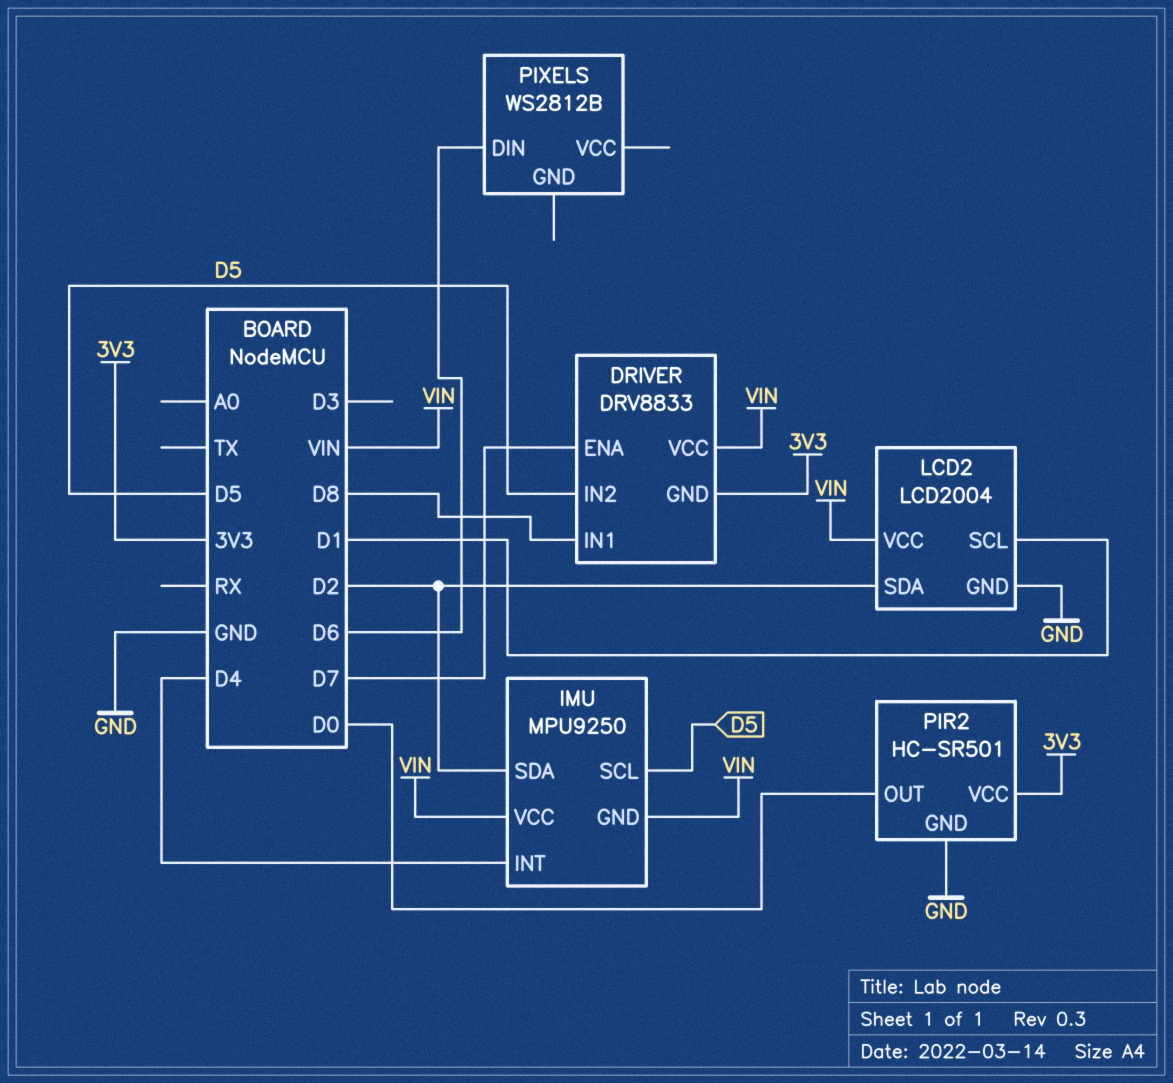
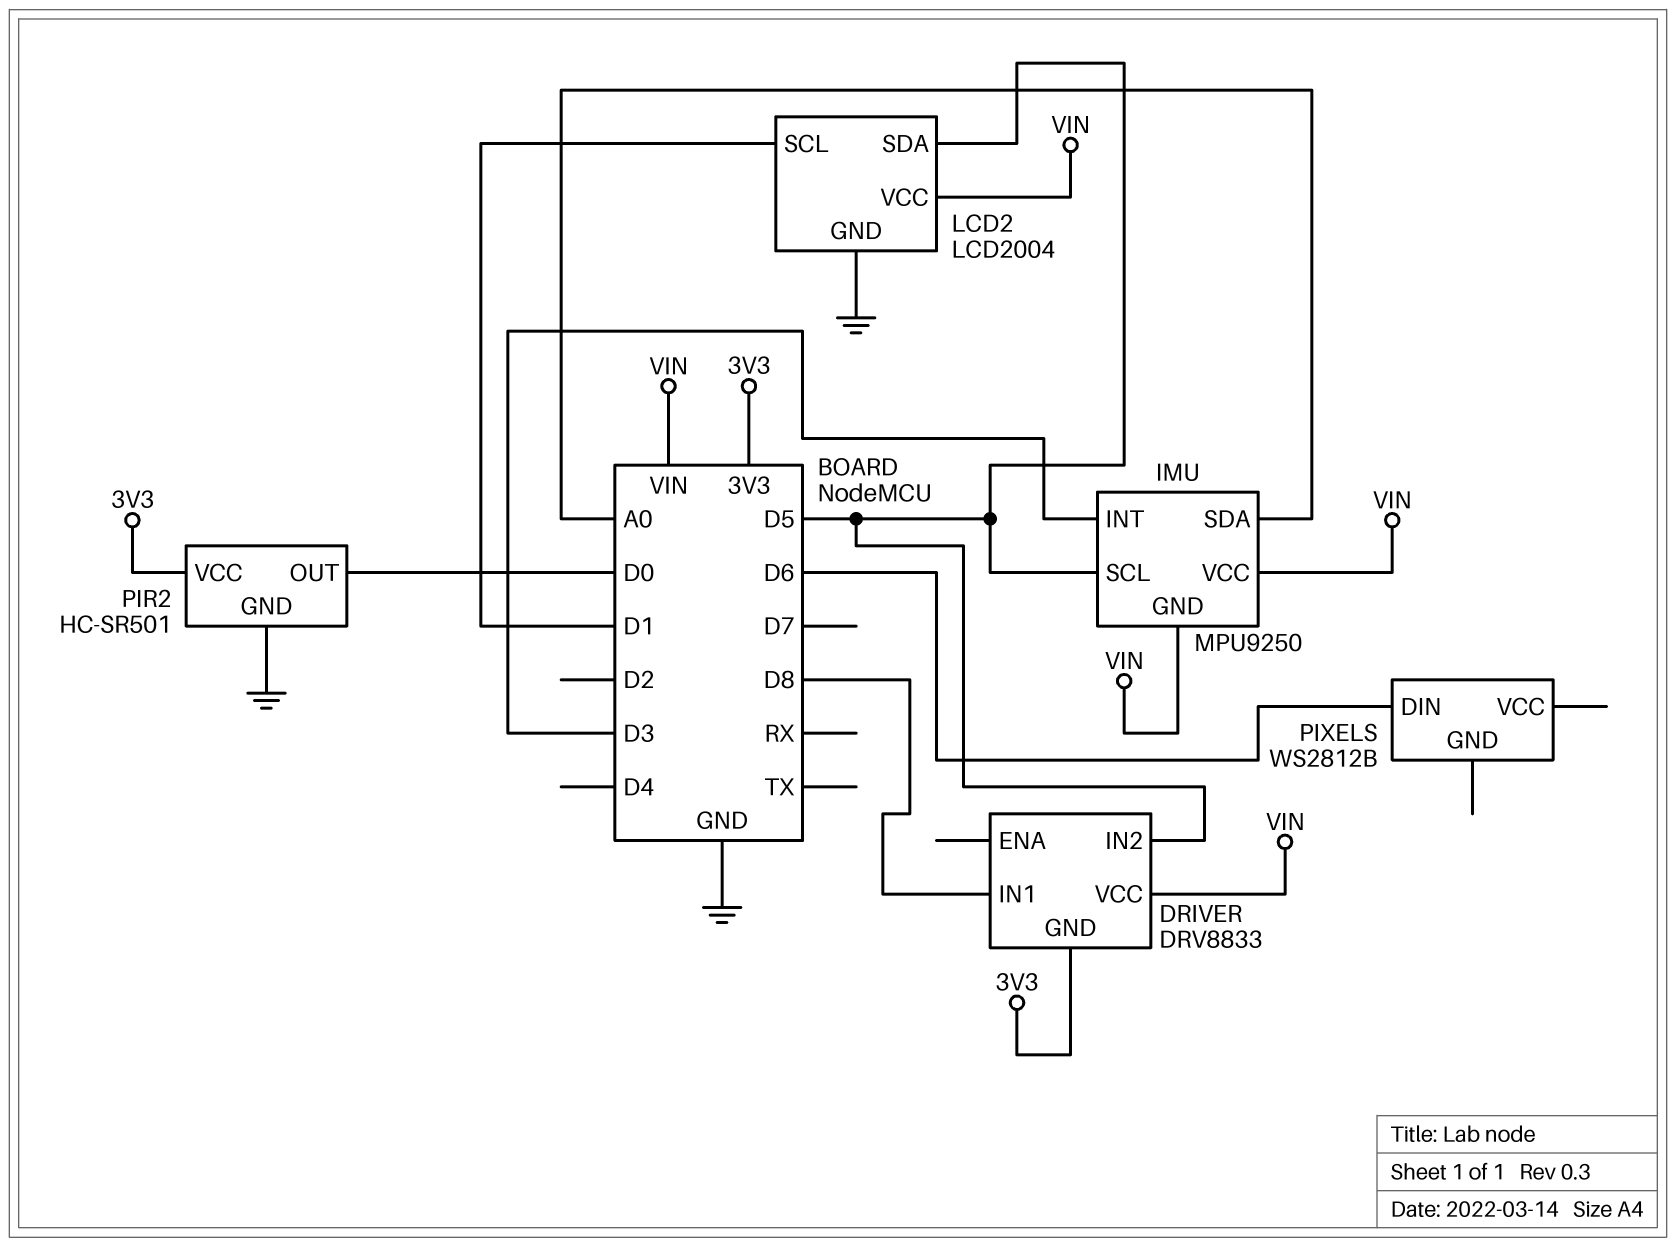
DRIVER pin ENA: D7 -> none
IMU pin INT: D4 -> D3
IMU pin SDA: D2 -> A0
LCD2 pin SDA: D2 -> D5

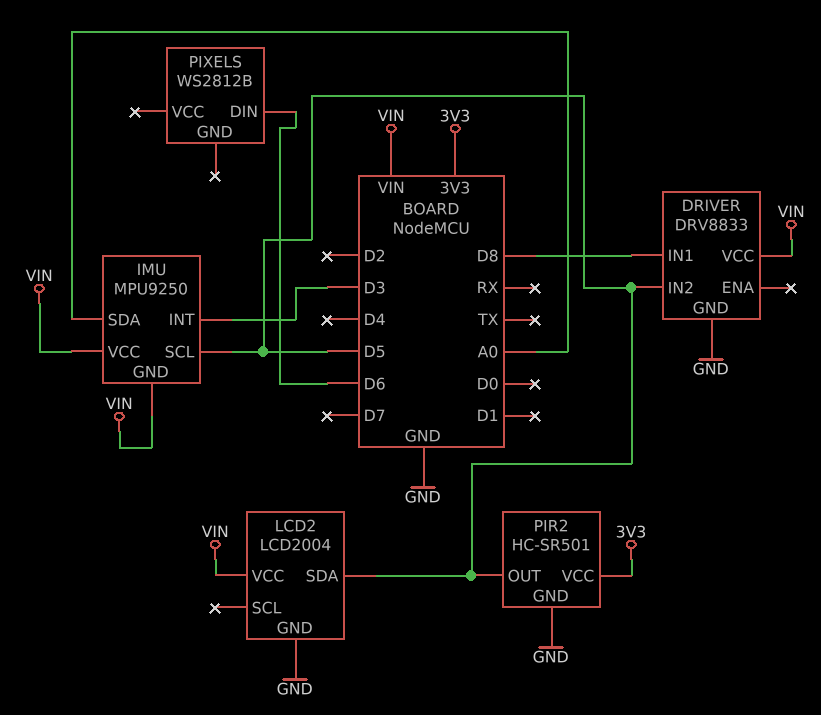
DRIVER pin GND: 3V3 -> GND
LCD2 pin SCL: D1 -> none
PIR2 pin OUT: D0 -> D5

